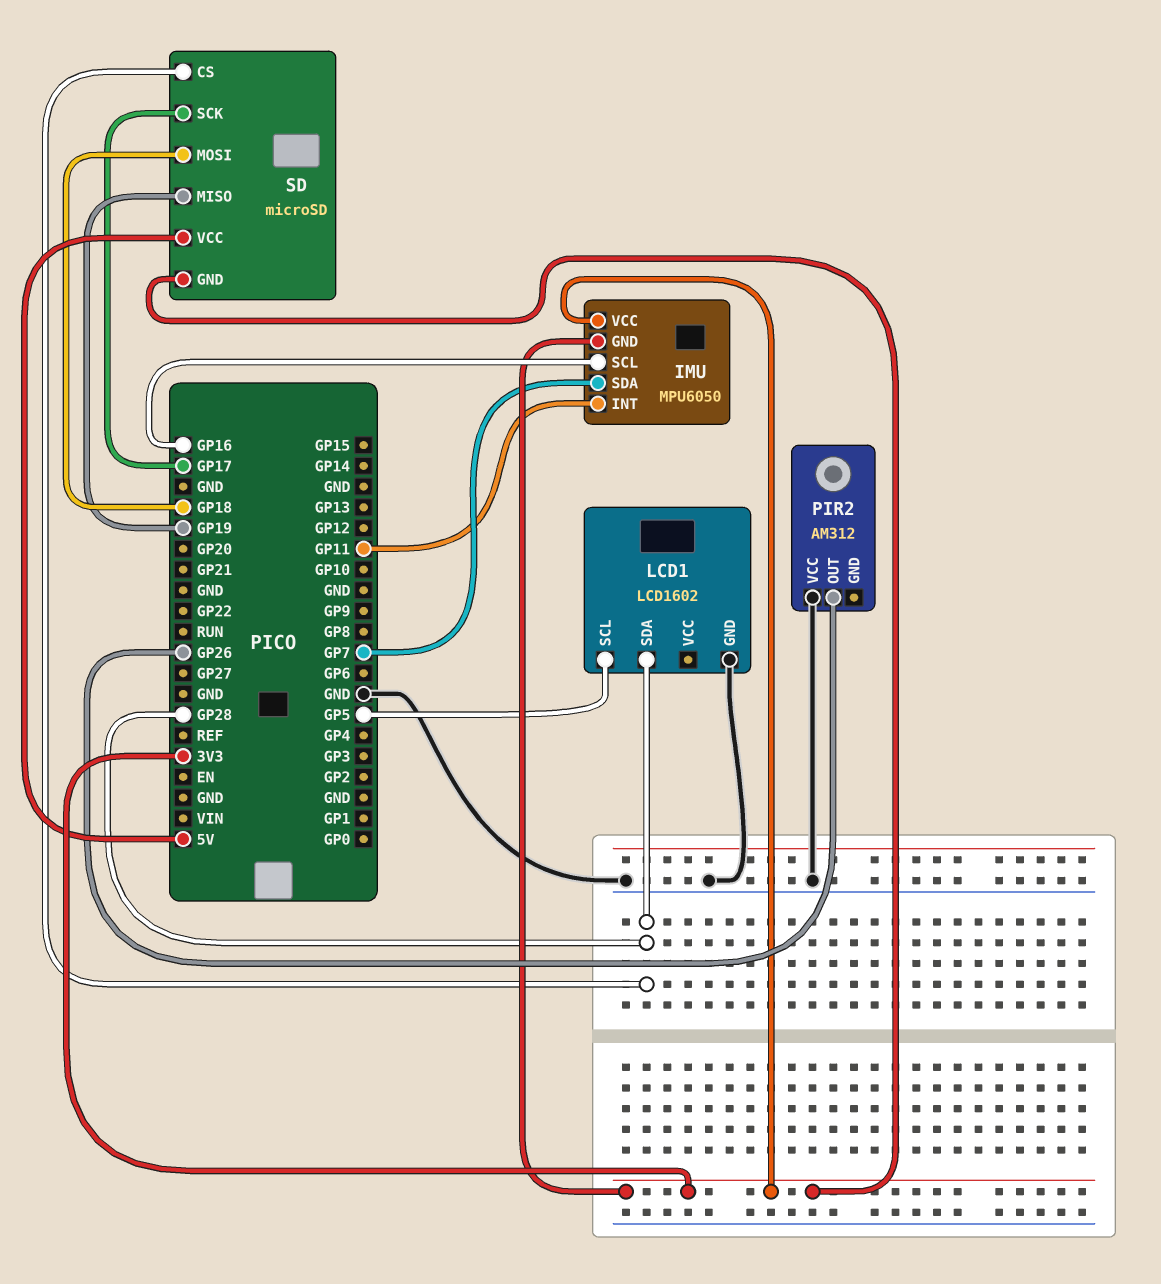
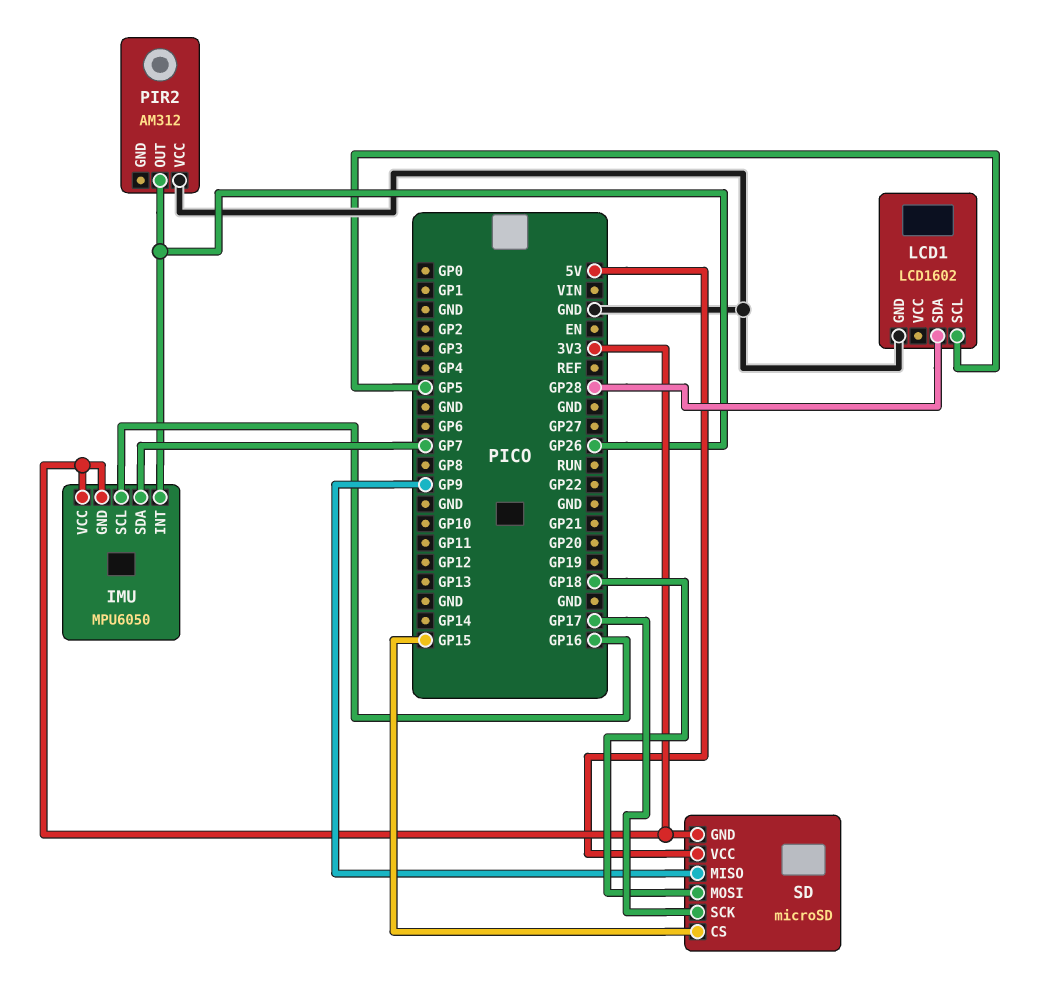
IMU pin INT: GP11 -> GP26
SD pin CS: GP28 -> GP15
SD pin MISO: GP19 -> GP9

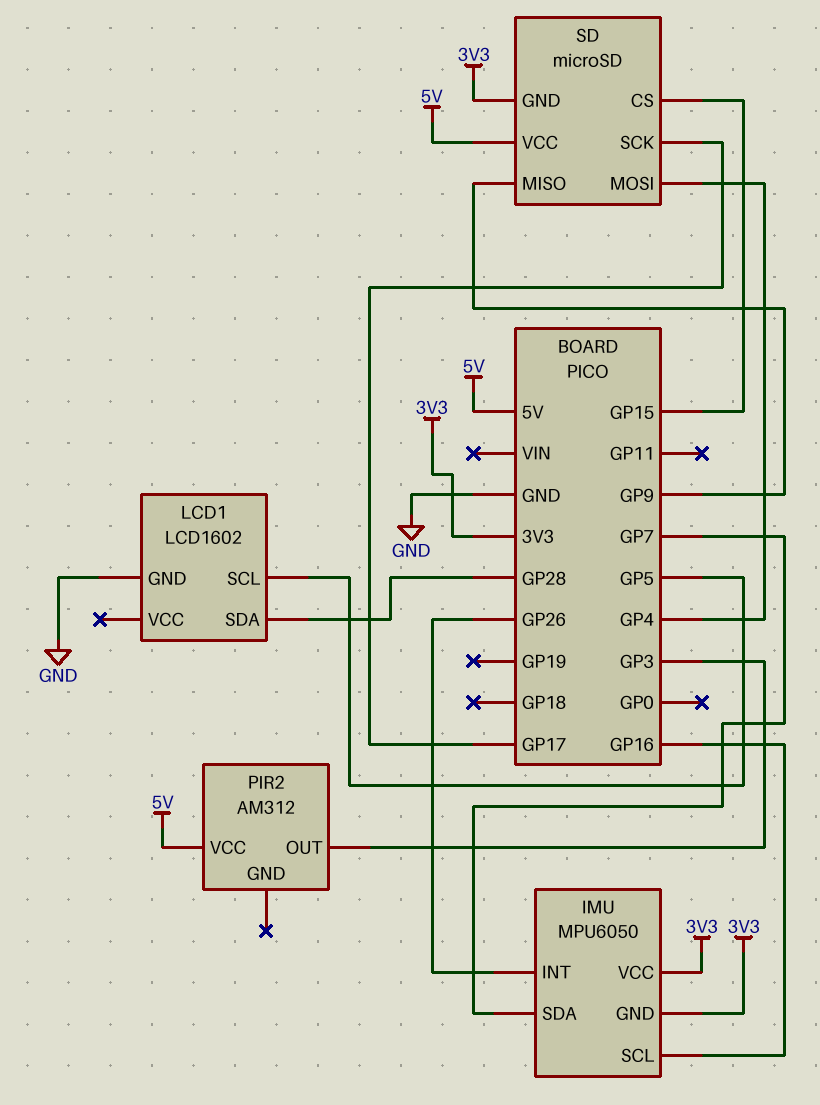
PIR2 pin OUT: GP26 -> GP3
PIR2 pin VCC: GND -> 5V
SD pin MOSI: GP18 -> GP4

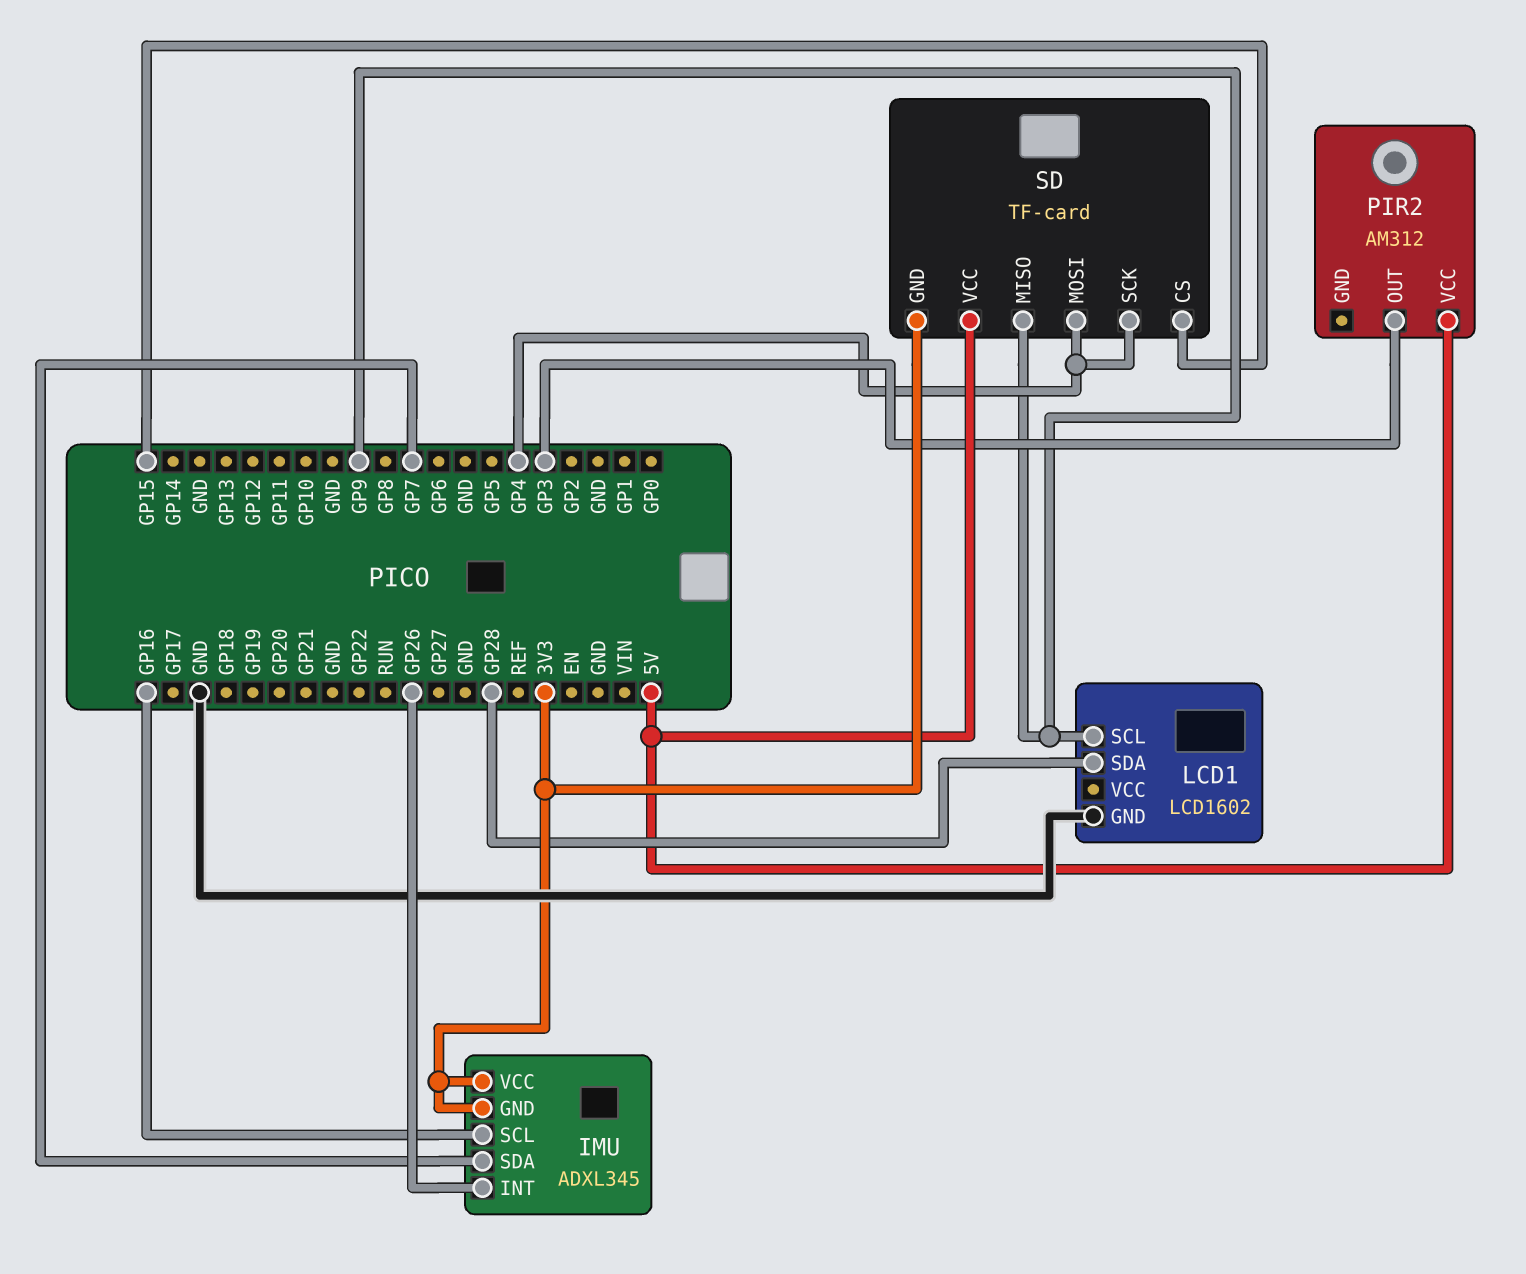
IMU: MPU6050 -> ADXL345
LCD1 pin SCL: GP5 -> GP9
SD: microSD -> TF-card
SD pin SCK: GP17 -> GP4

